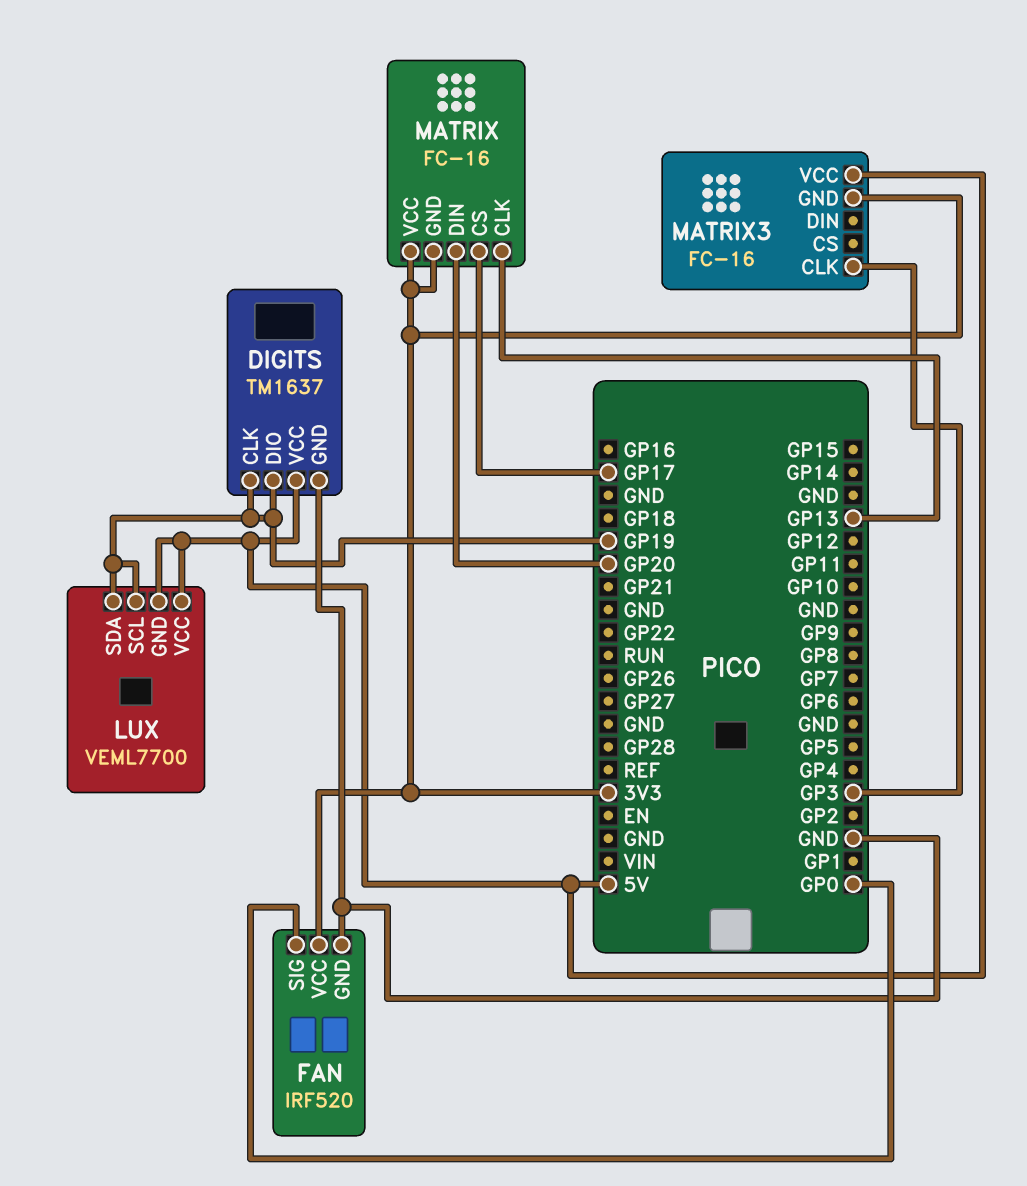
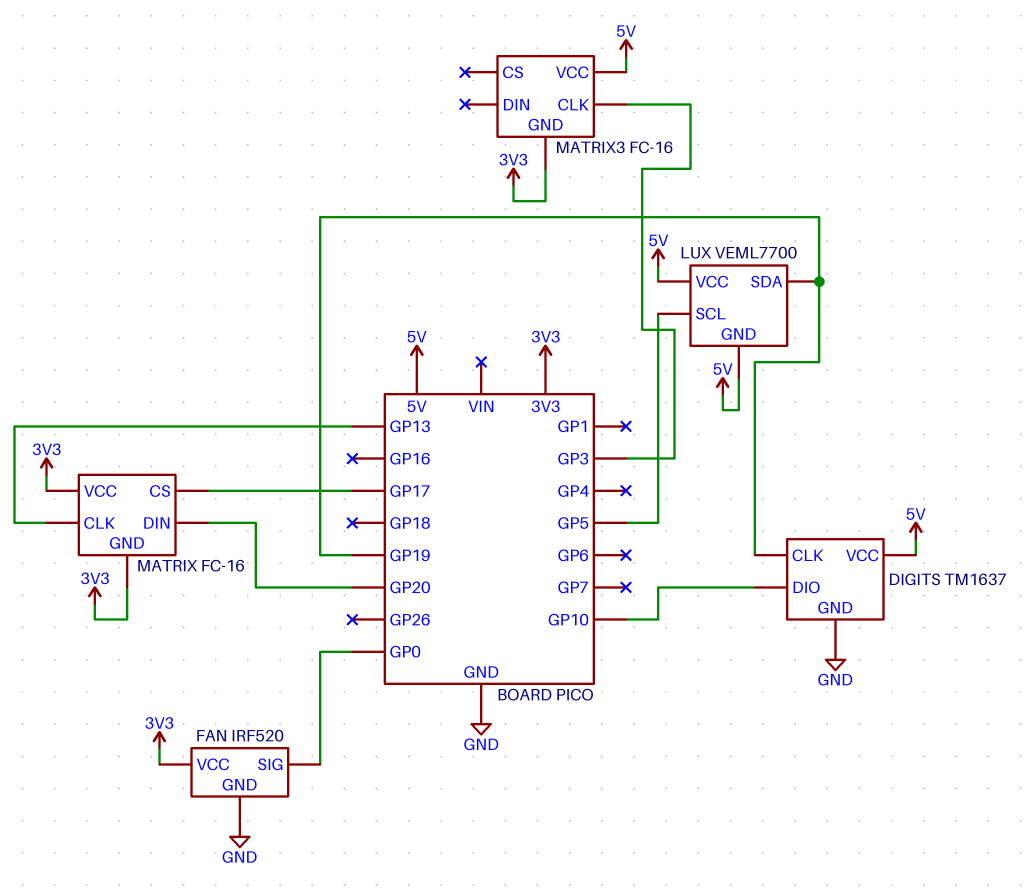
DIGITS pin DIO: GP19 -> GP10
LUX pin SCL: GP19 -> GP5

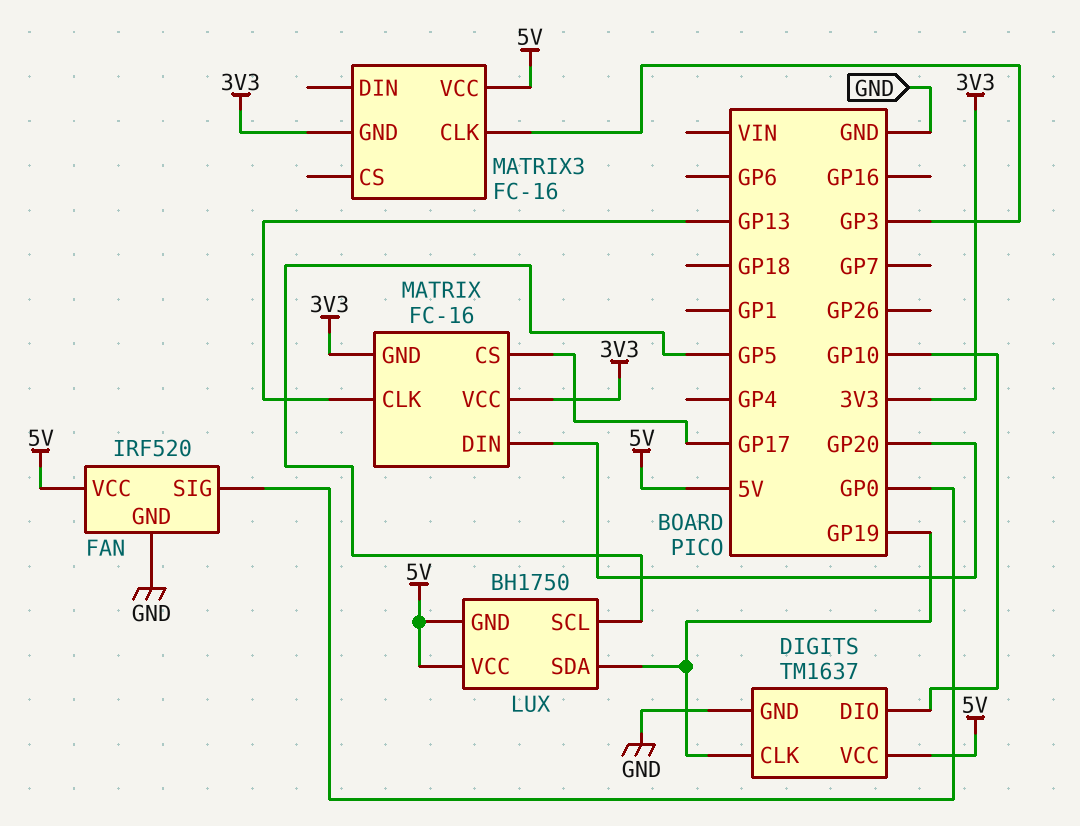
FAN pin VCC: 3V3 -> 5V
LUX: VEML7700 -> BH1750

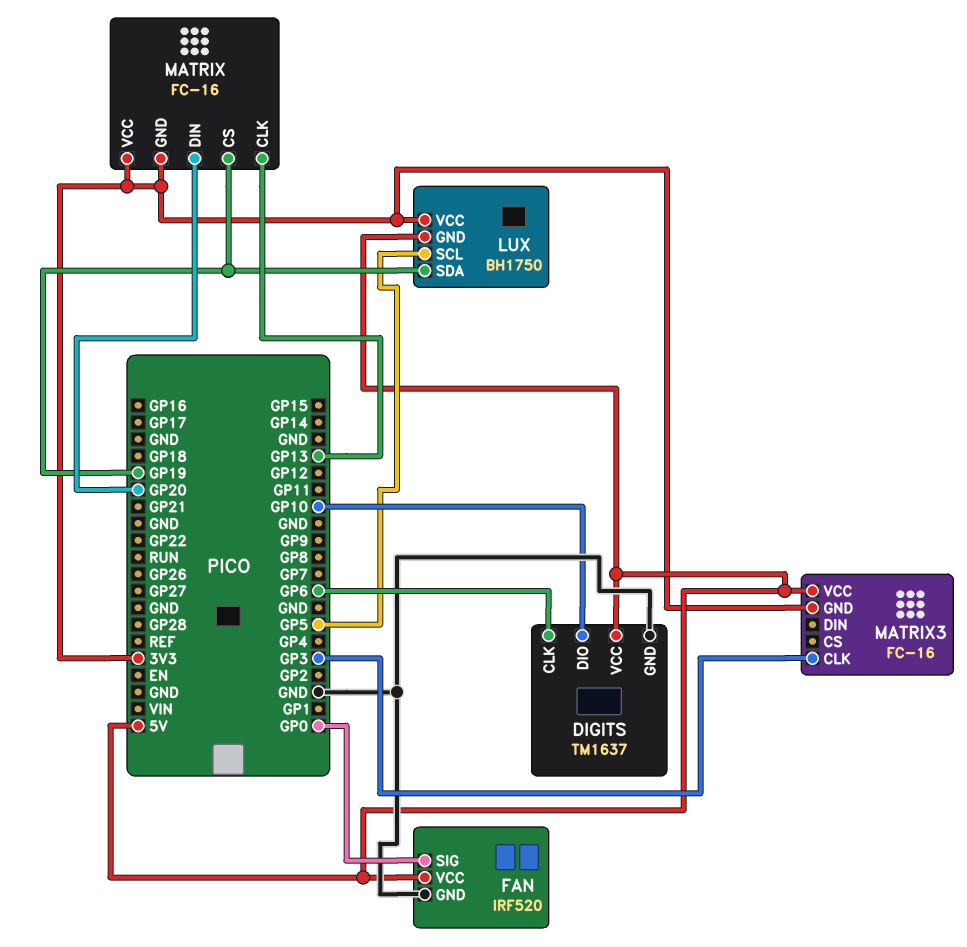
DIGITS pin CLK: GP19 -> GP6
LUX pin VCC: 5V -> 3V3
MATRIX pin CS: GP17 -> GP19

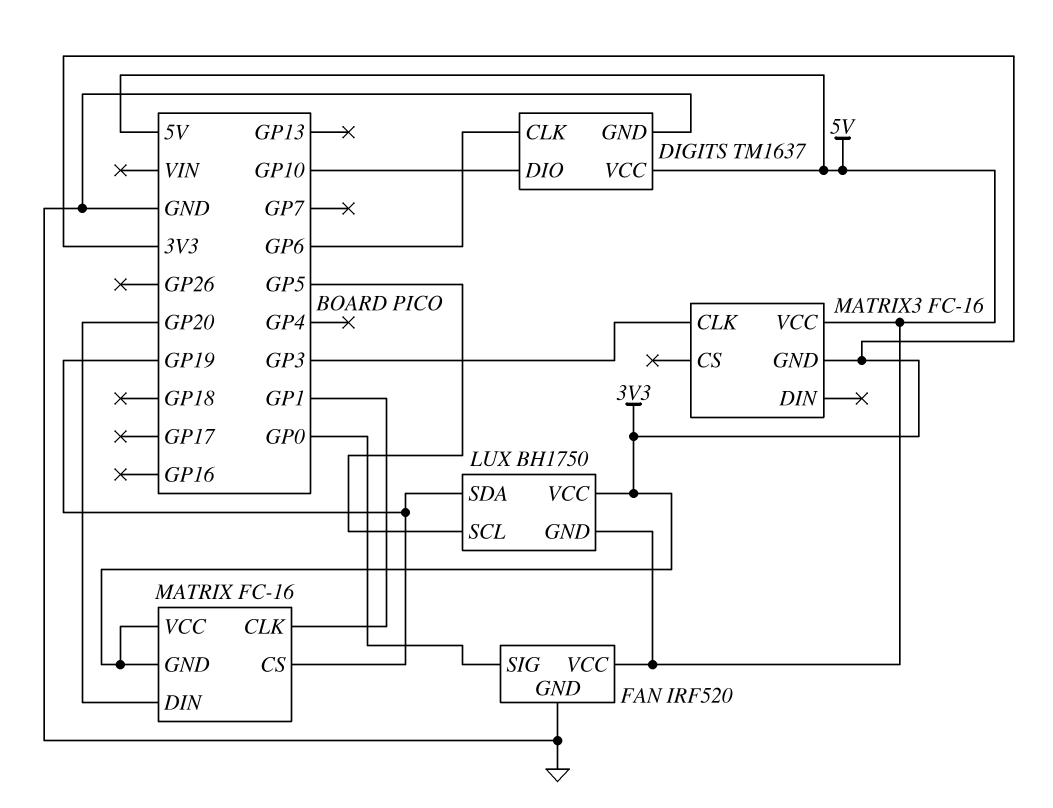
MATRIX pin CLK: GP13 -> GP1

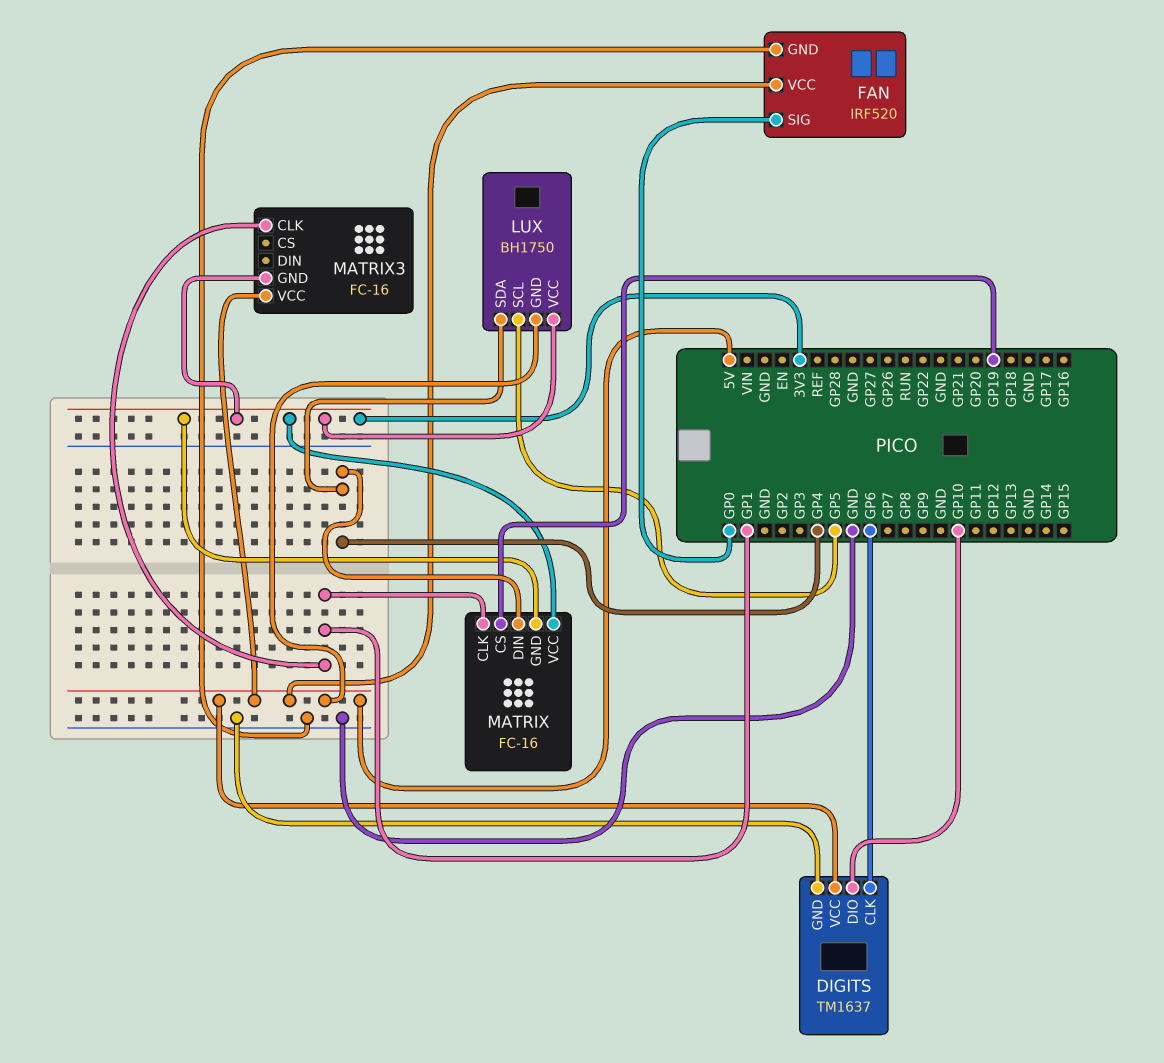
LUX pin SDA: GP19 -> GP4
MATRIX pin DIN: GP20 -> GP4
MATRIX3 pin CLK: GP3 -> GP1

